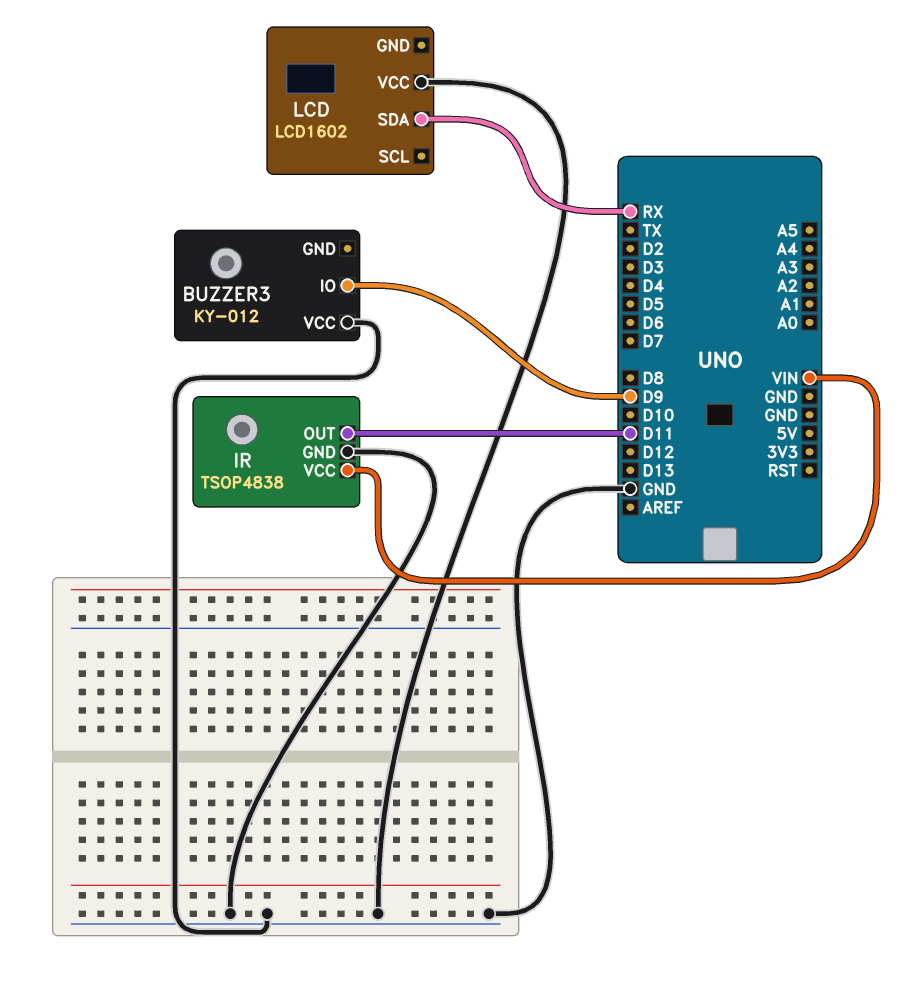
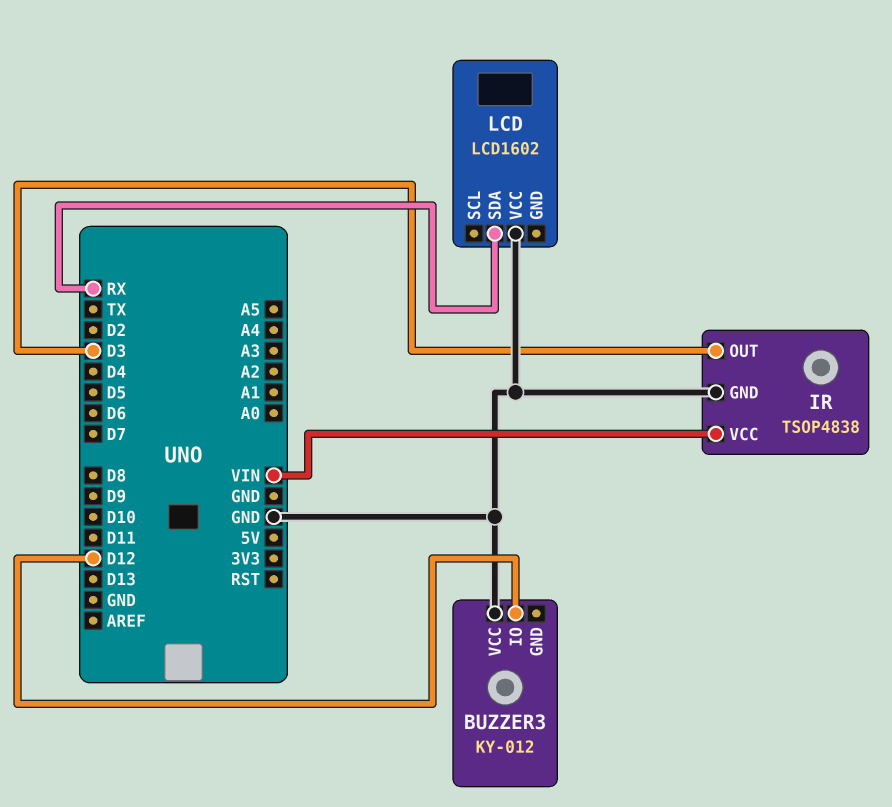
BUZZER3 pin IO: D9 -> D12
IR pin OUT: D11 -> D3

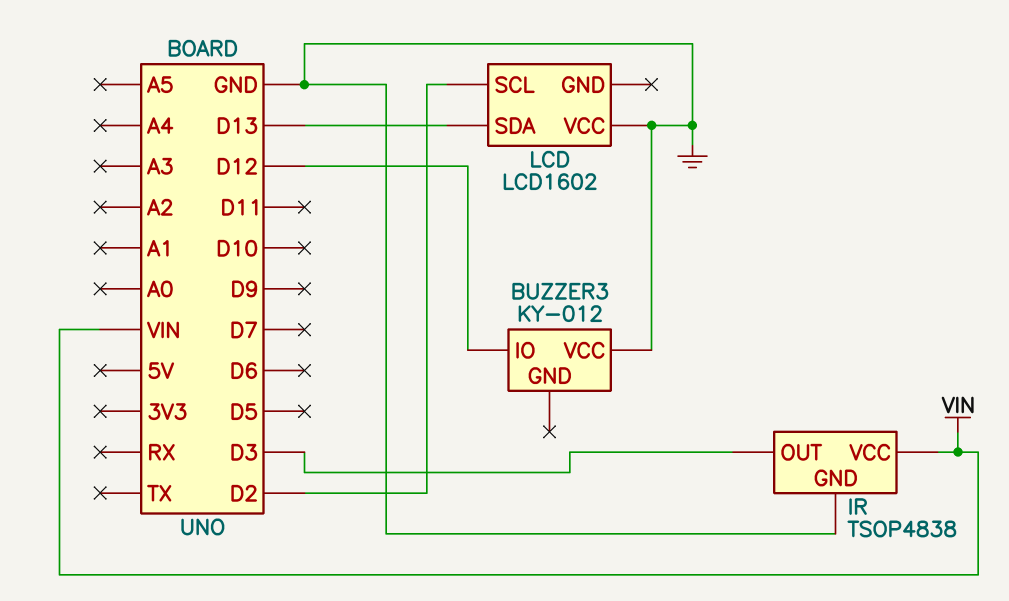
LCD pin SCL: none -> D2
LCD pin SDA: RX -> D13

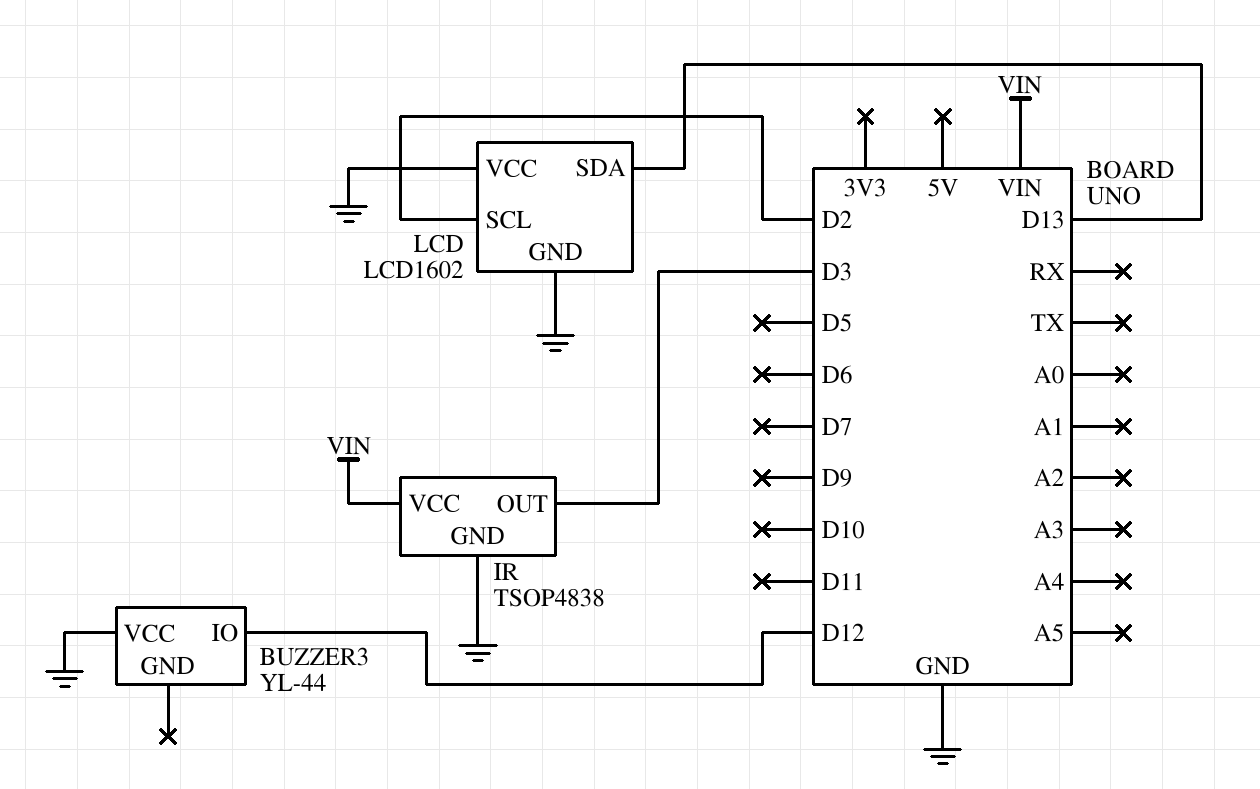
BUZZER3: KY-012 -> YL-44
LCD pin GND: none -> GND

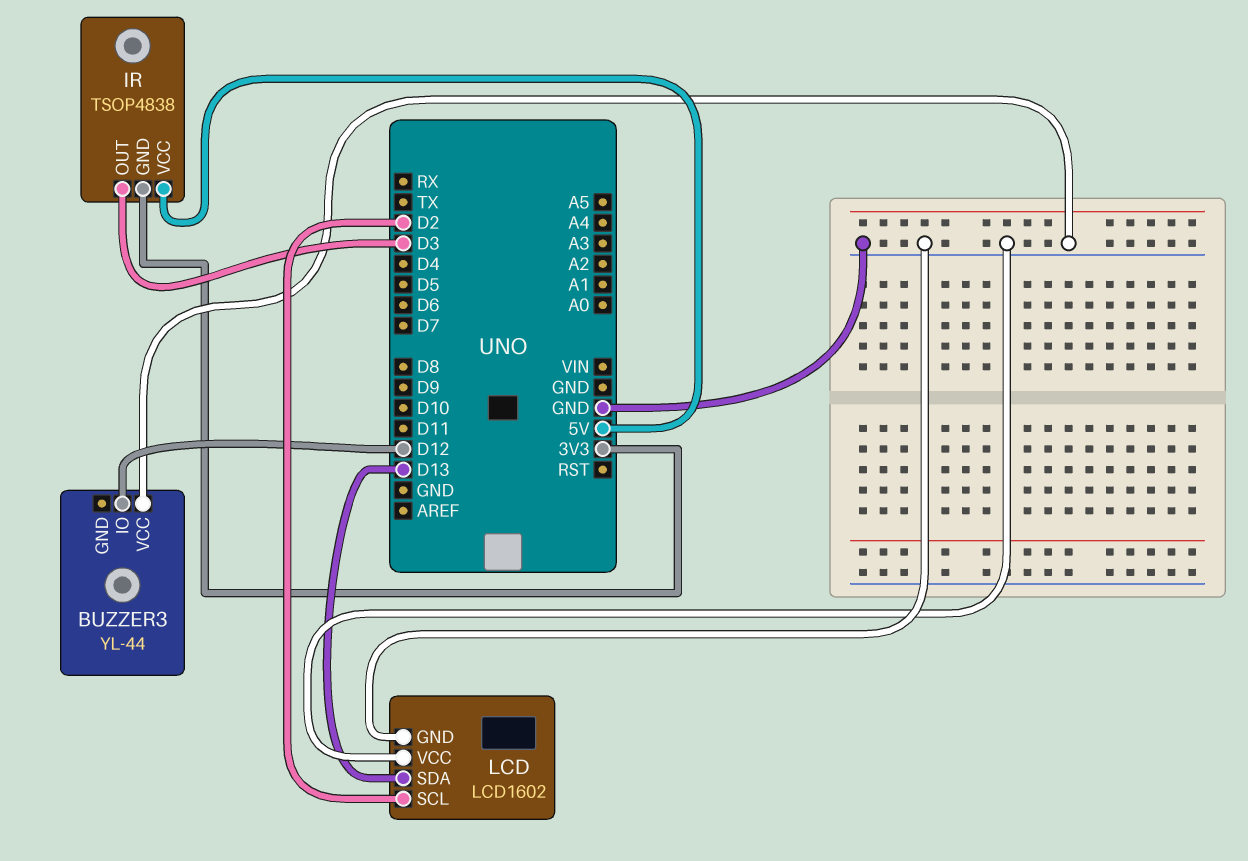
IR pin GND: GND -> 3V3
IR pin VCC: VIN -> 5V

